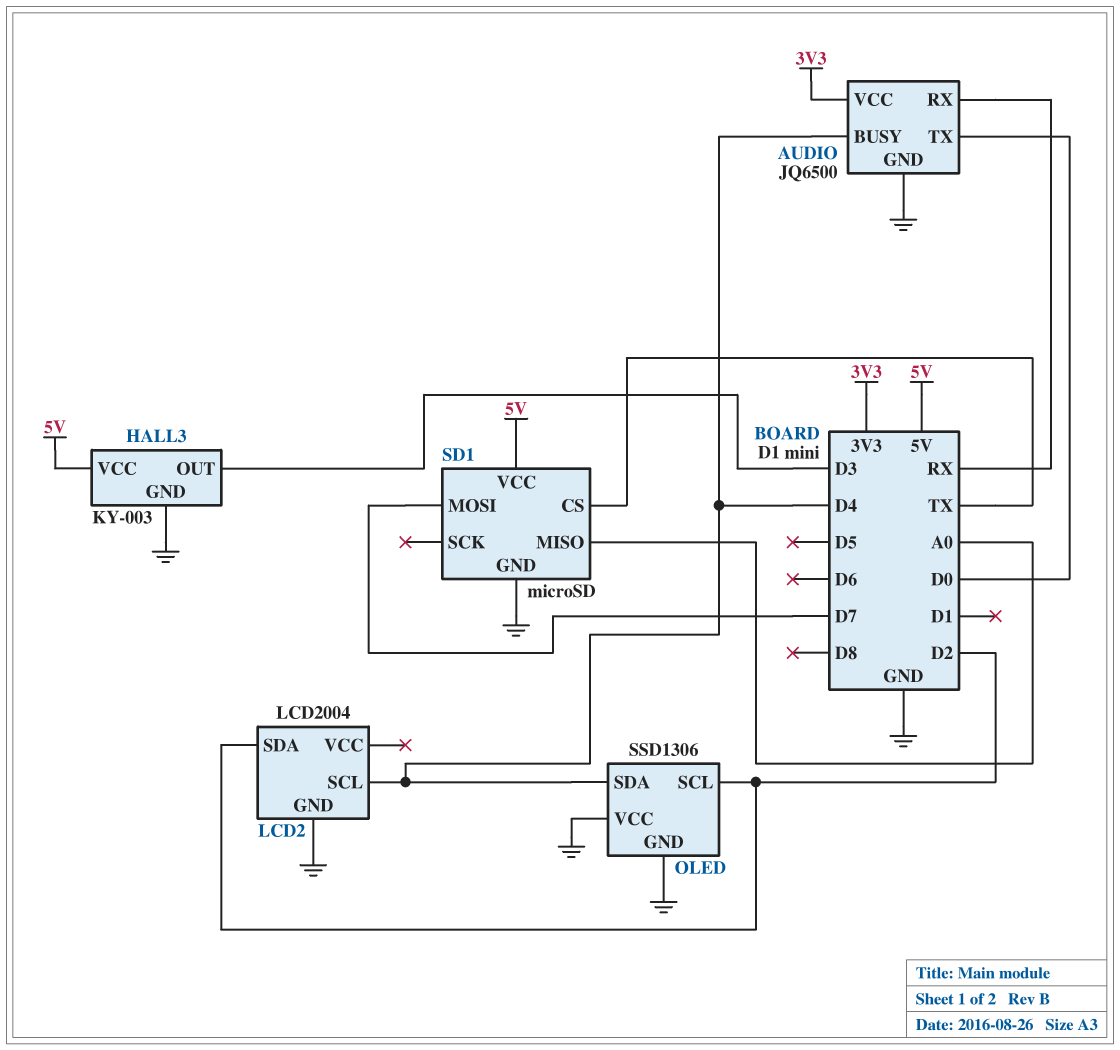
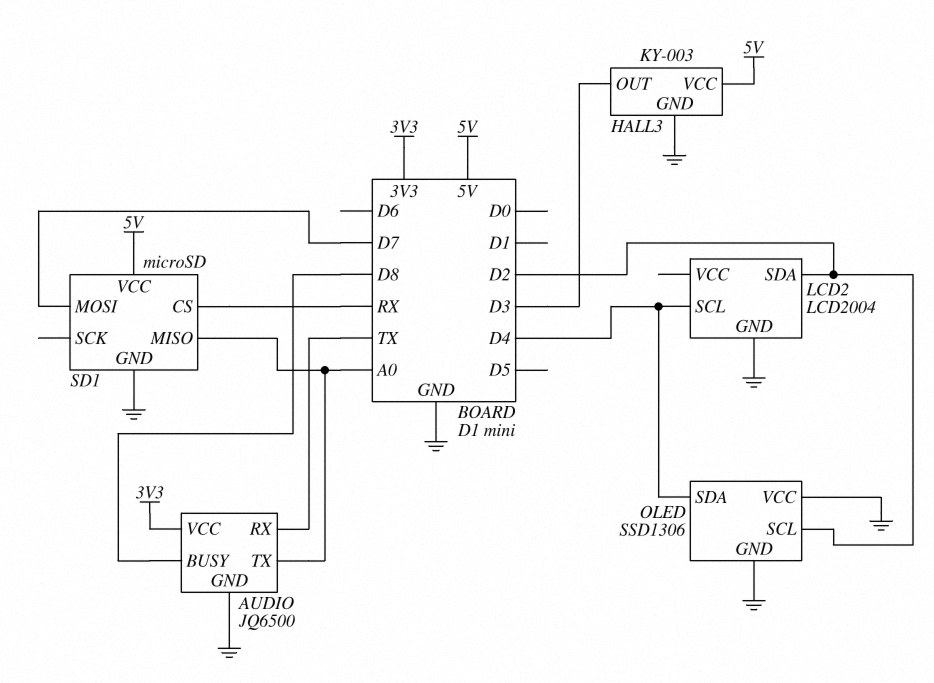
AUDIO pin BUSY: D4 -> D8
AUDIO pin RX: RX -> TX
AUDIO pin TX: D0 -> A0
SD1 pin CS: TX -> RX

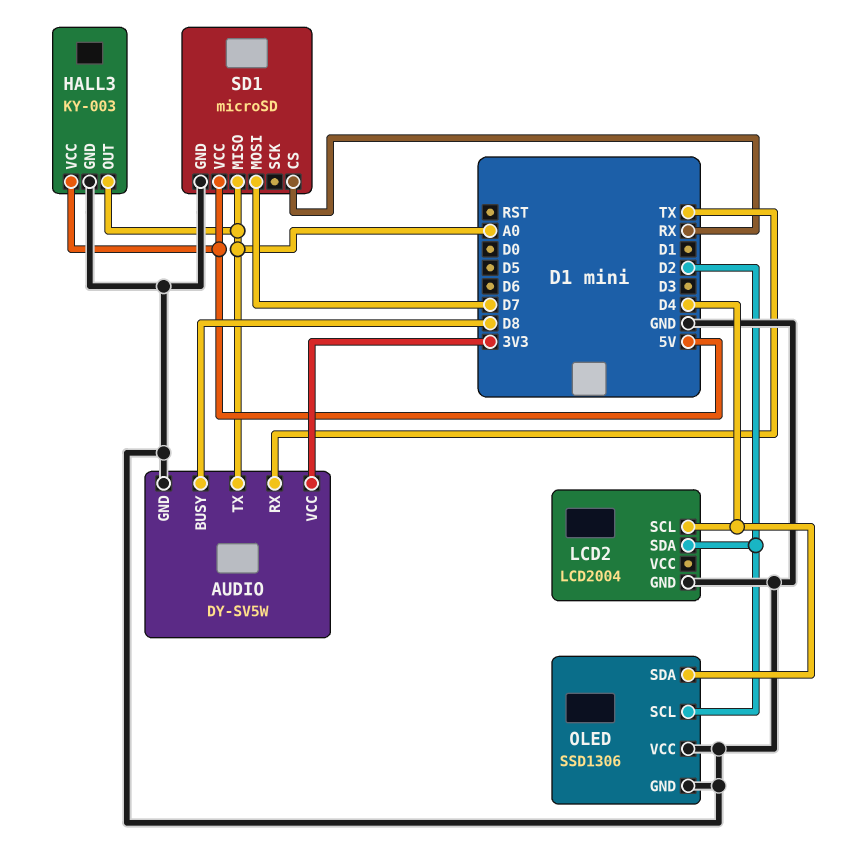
AUDIO: JQ6500 -> DY-SV5W
HALL3 pin OUT: D3 -> A0

